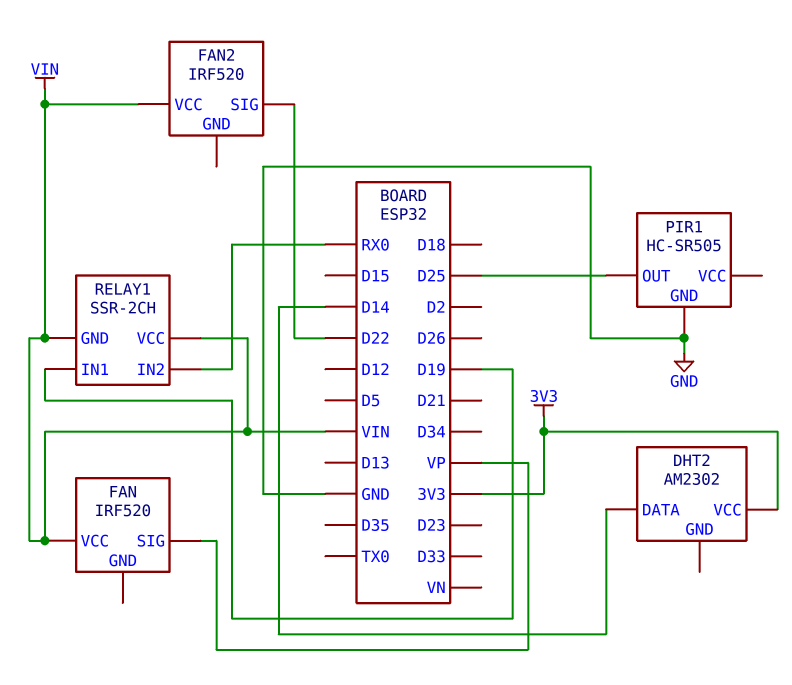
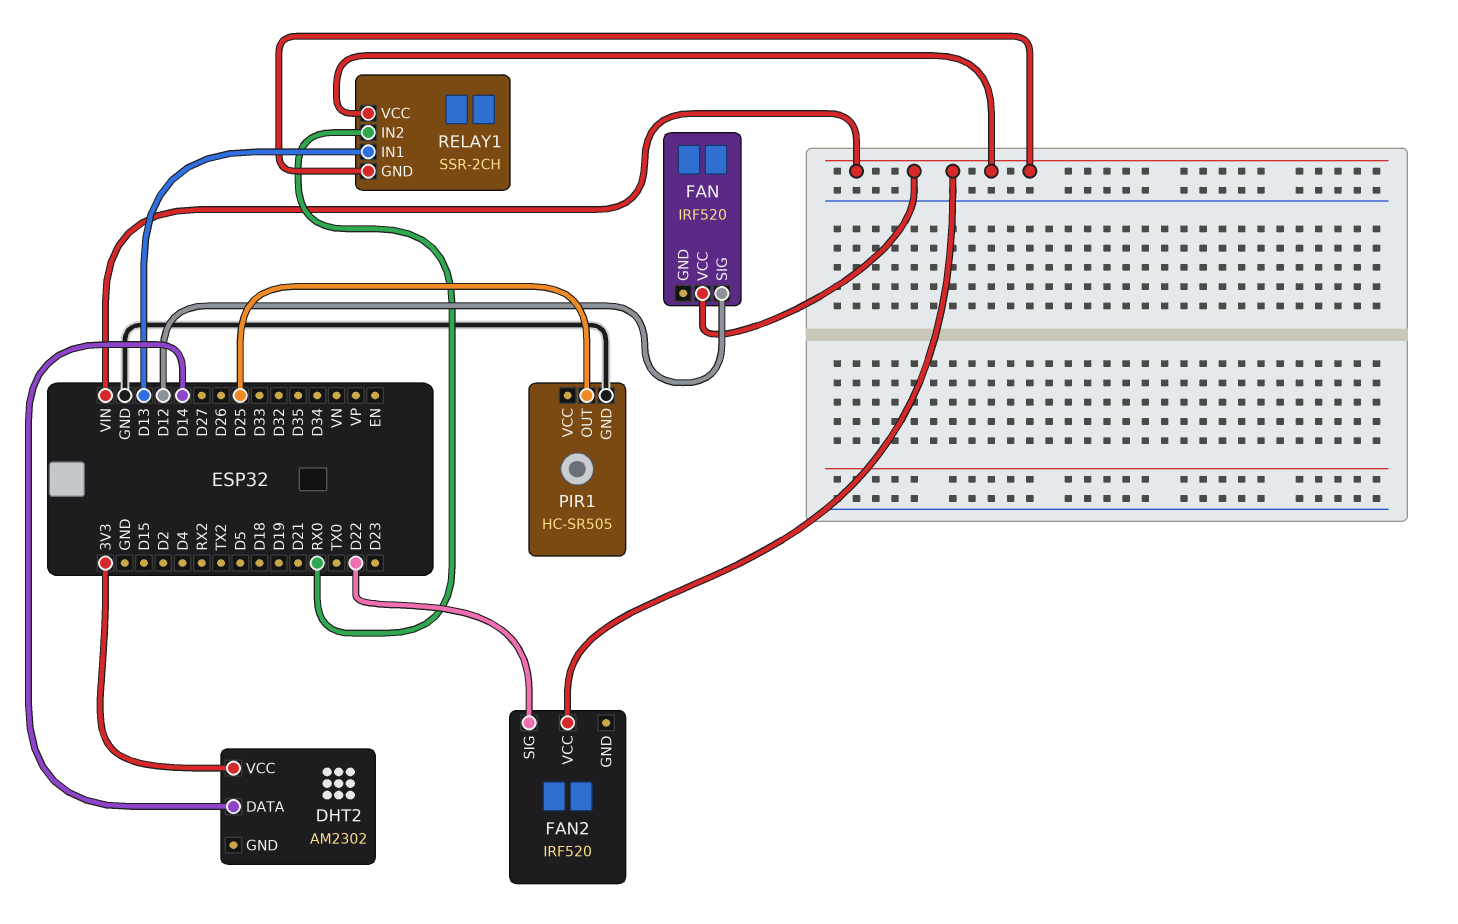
FAN pin SIG: VP -> D12
RELAY1 pin IN1: D19 -> D13

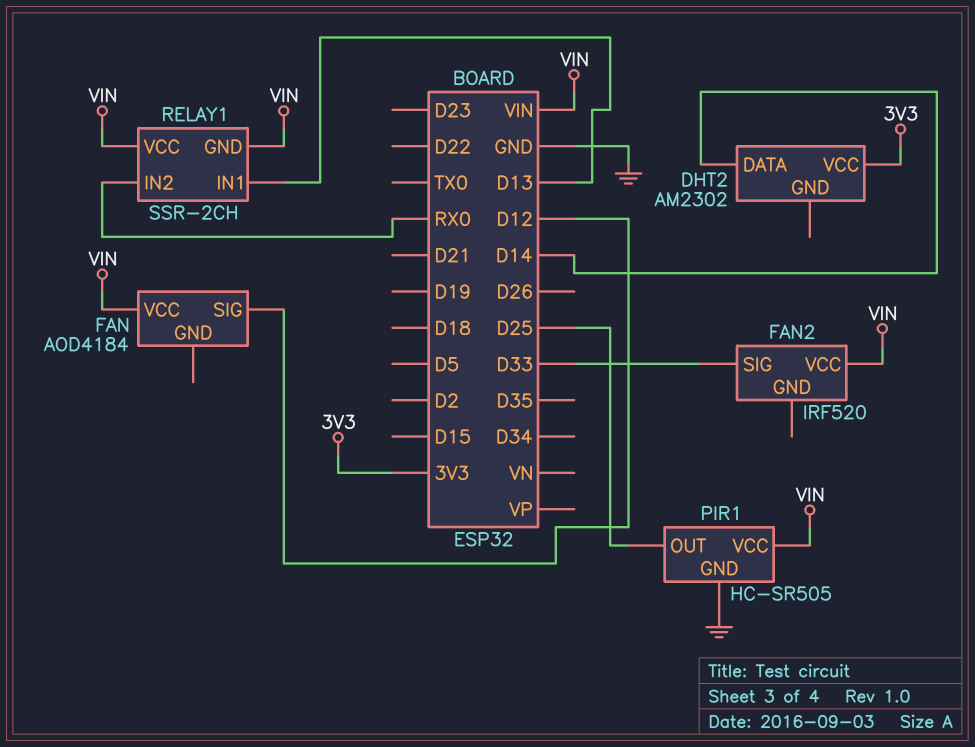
FAN: IRF520 -> AOD4184
FAN2 pin SIG: D22 -> D33
PIR1 pin VCC: none -> VIN

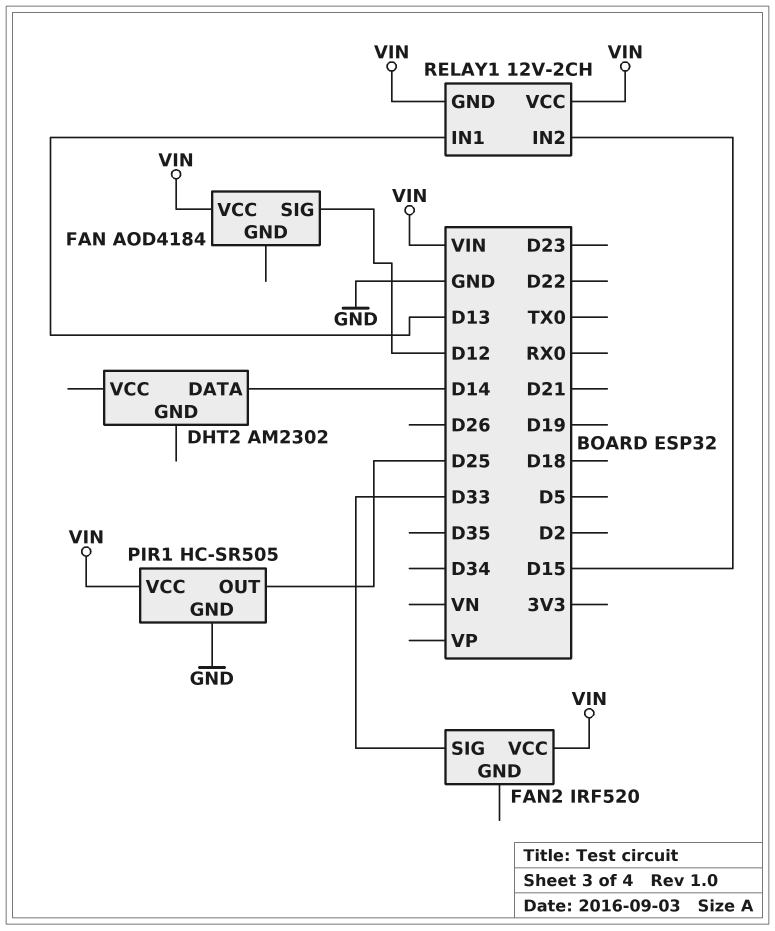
DHT2 pin VCC: 3V3 -> none
RELAY1: SSR-2CH -> 12V-2CH
RELAY1 pin IN2: RX0 -> D15

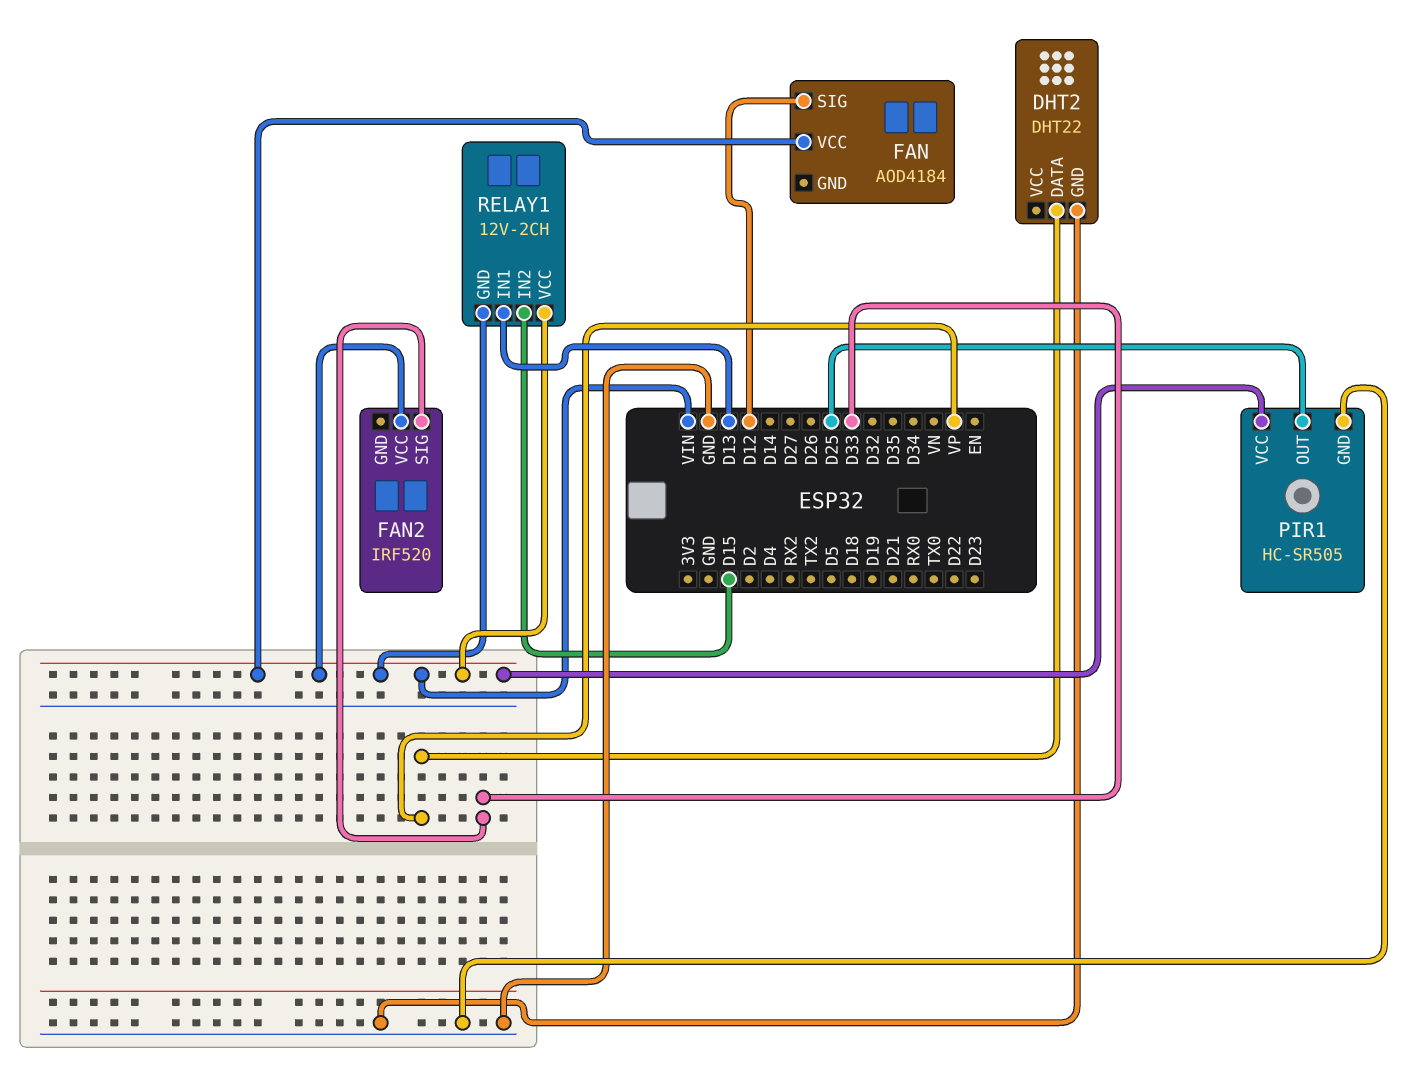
DHT2: AM2302 -> DHT22
DHT2 pin DATA: D14 -> VP
DHT2 pin GND: none -> GND

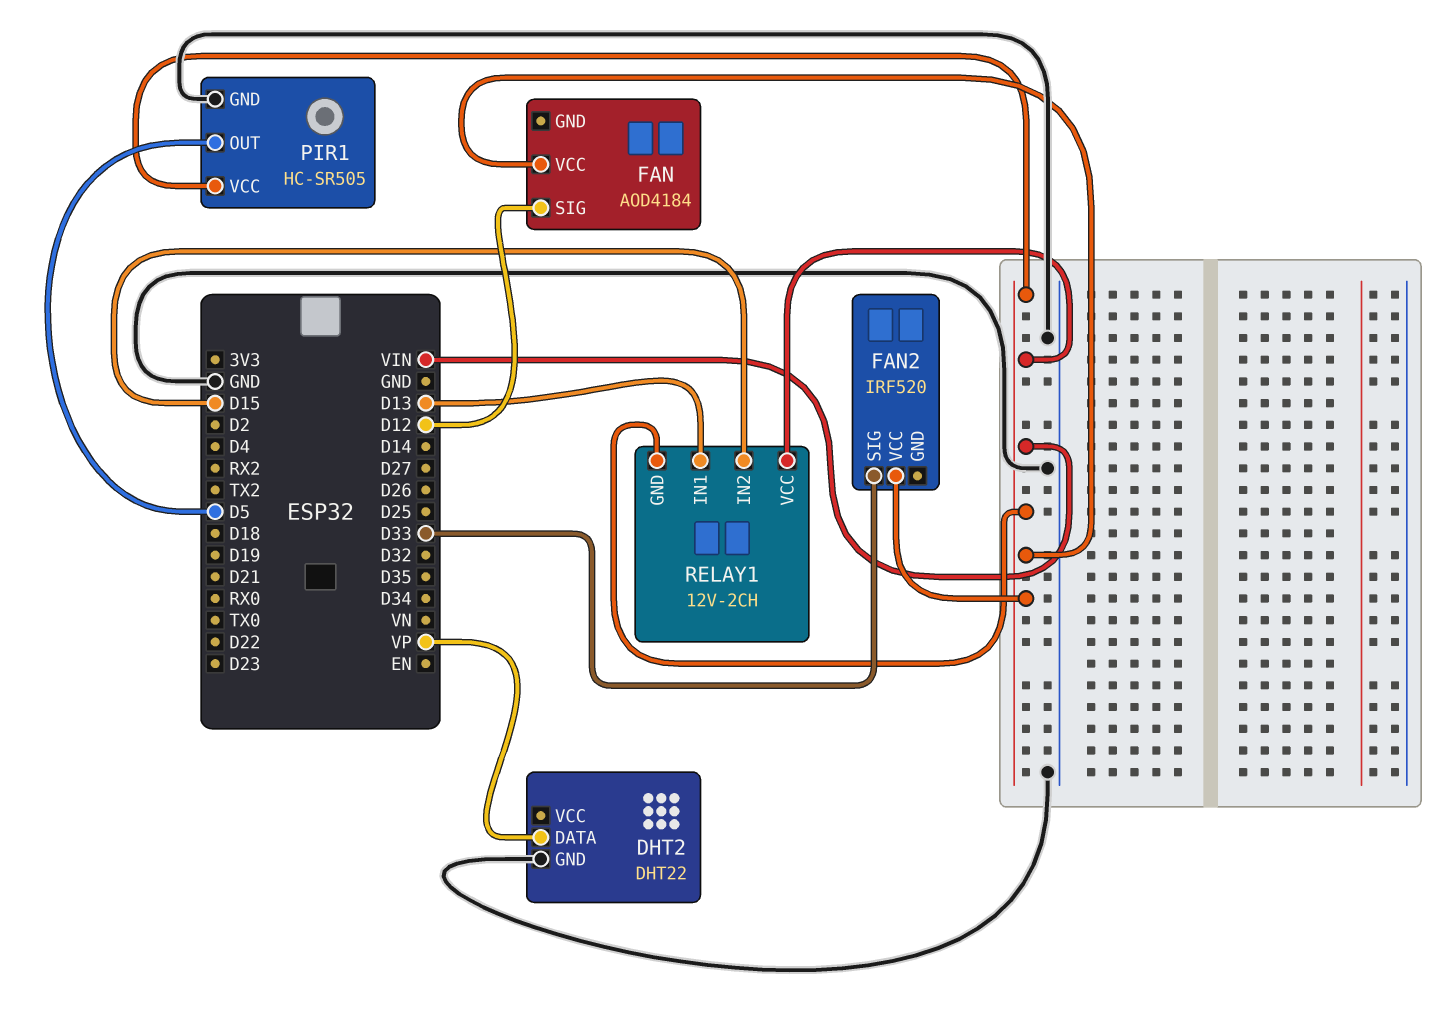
PIR1 pin OUT: D25 -> D5

